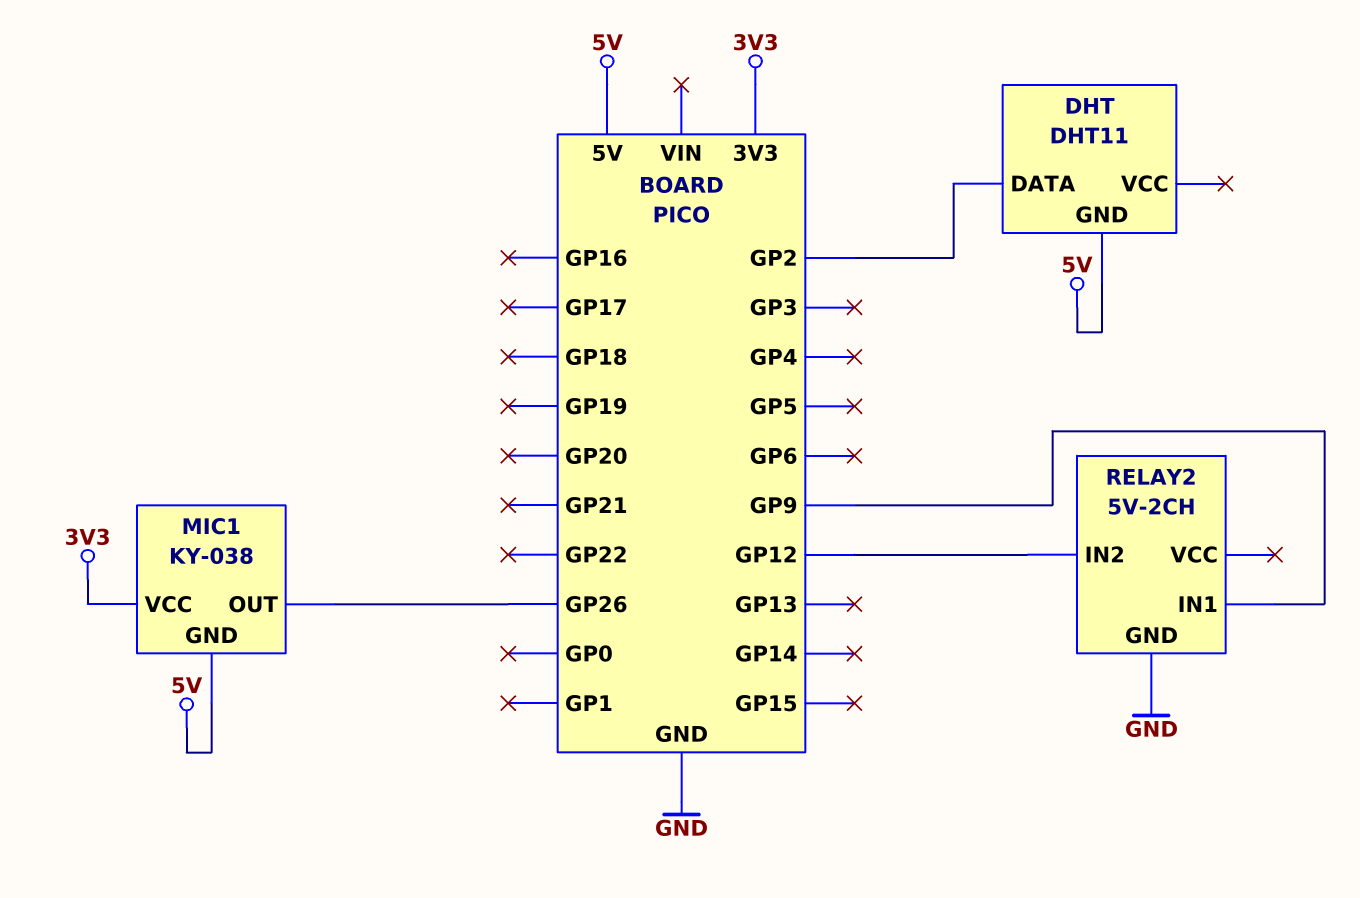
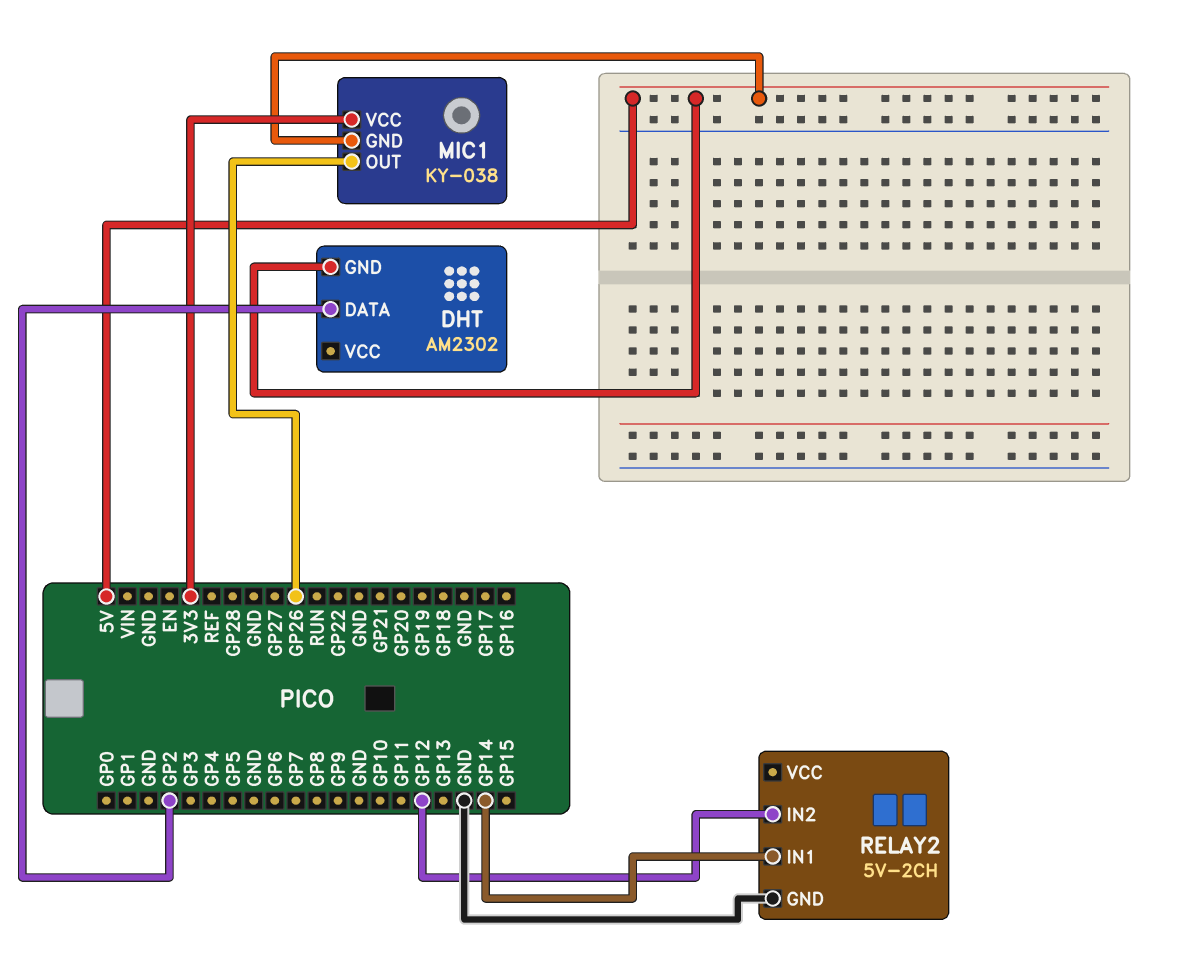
DHT: DHT11 -> AM2302
RELAY2 pin IN1: GP9 -> GP14

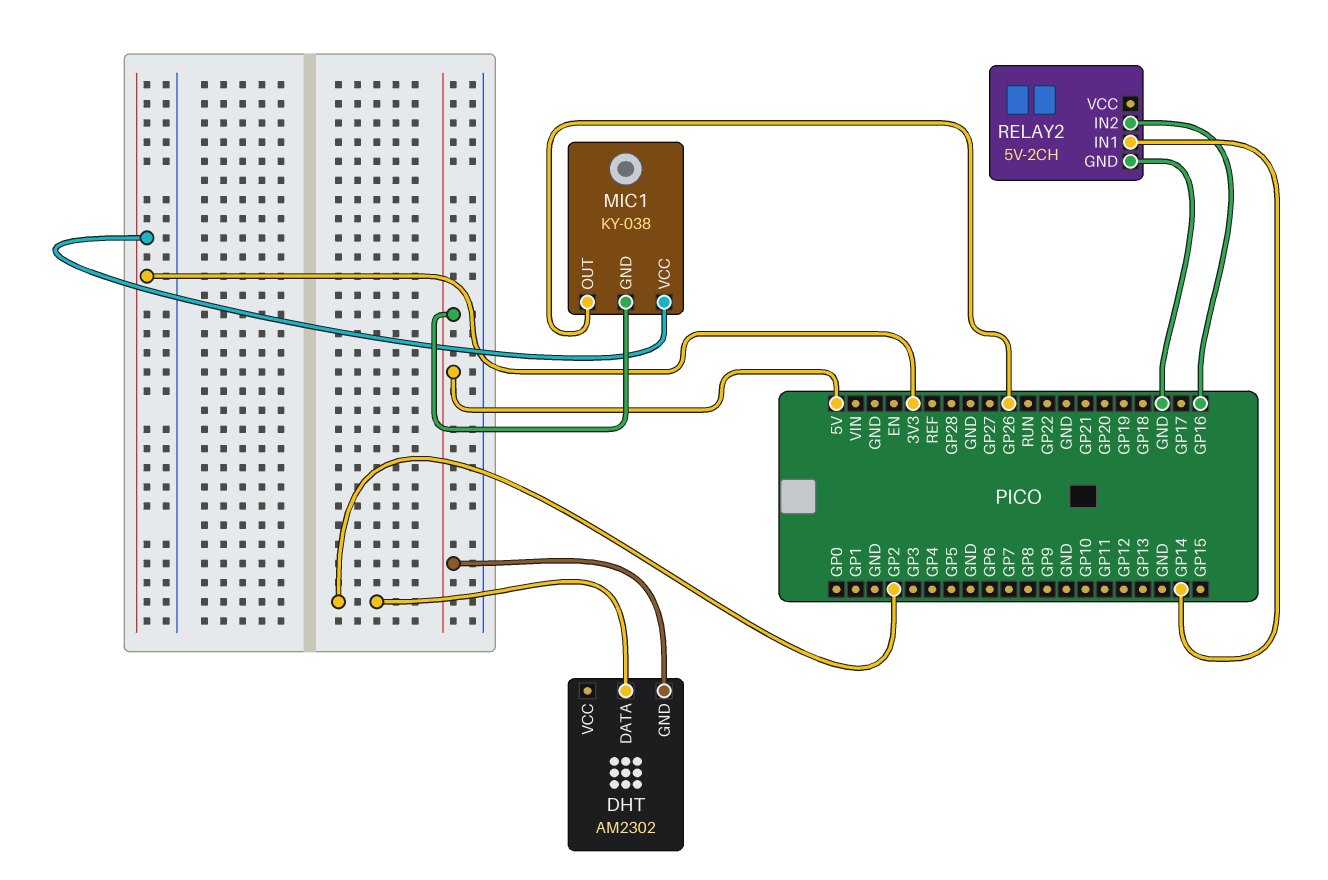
RELAY2 pin IN2: GP12 -> GP16

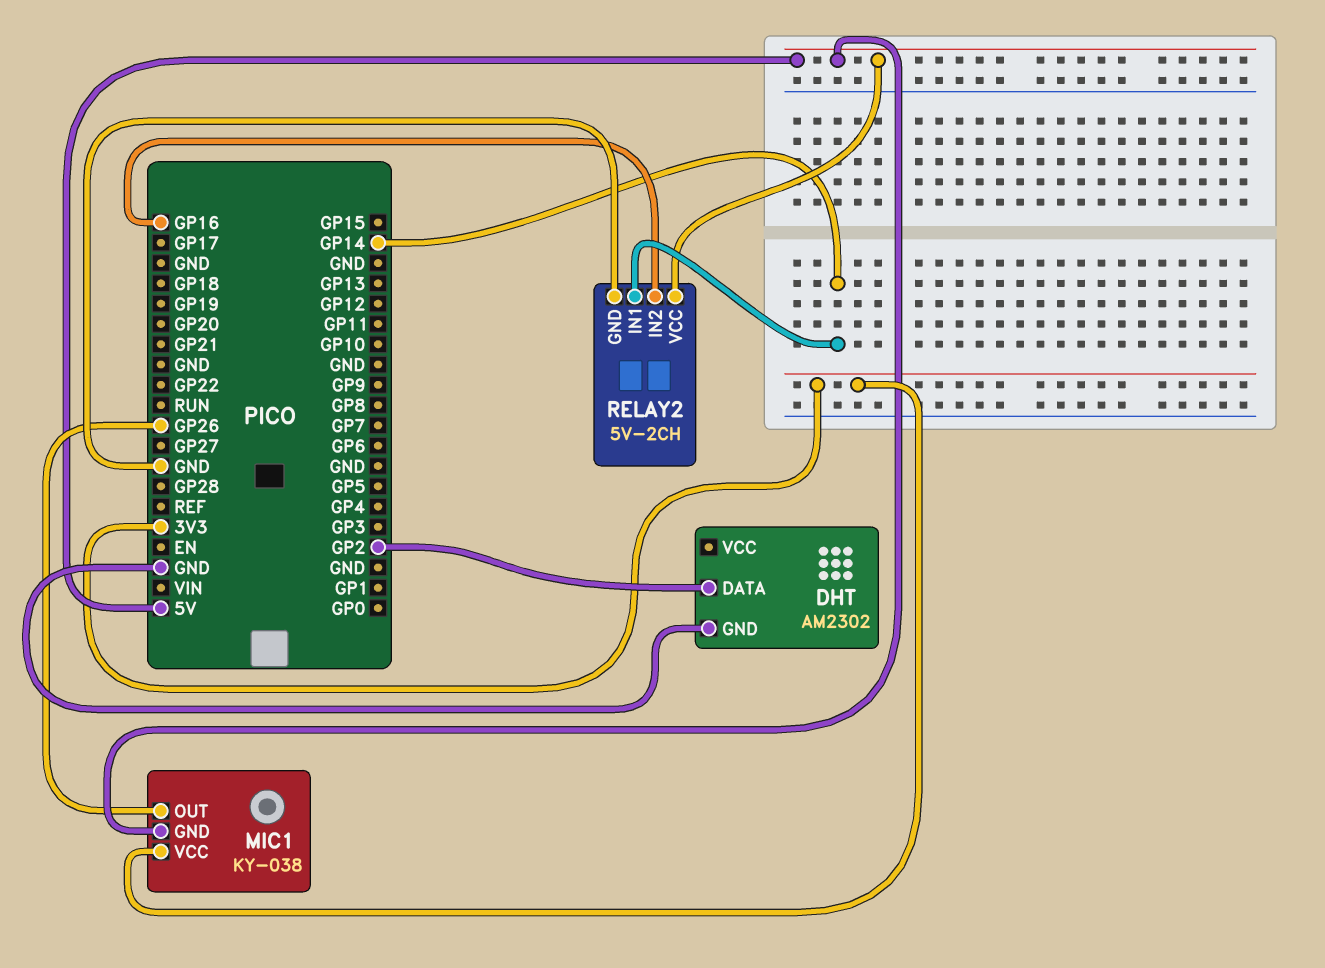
DHT pin GND: 5V -> GND
RELAY2 pin VCC: none -> 5V

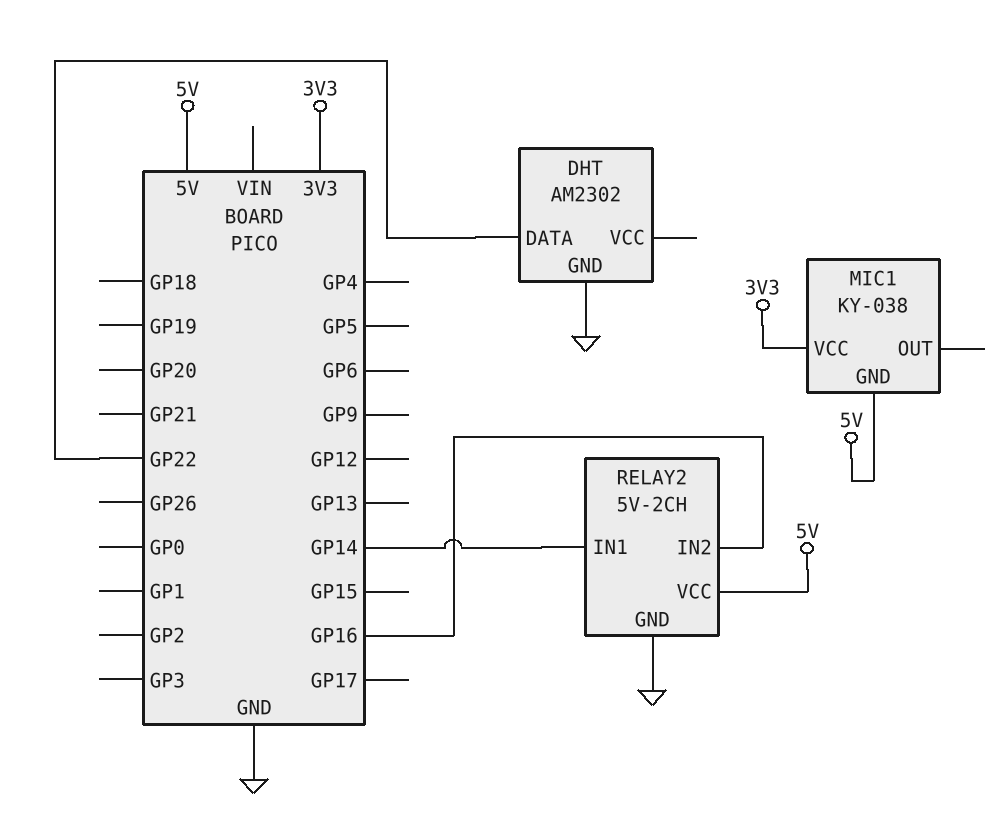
DHT pin DATA: GP2 -> GP22
MIC1 pin OUT: GP26 -> none

